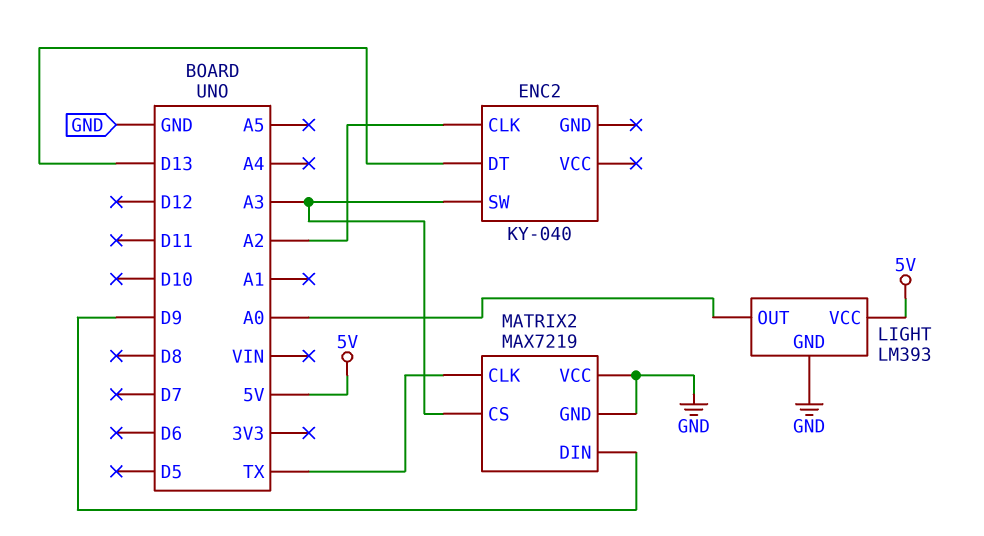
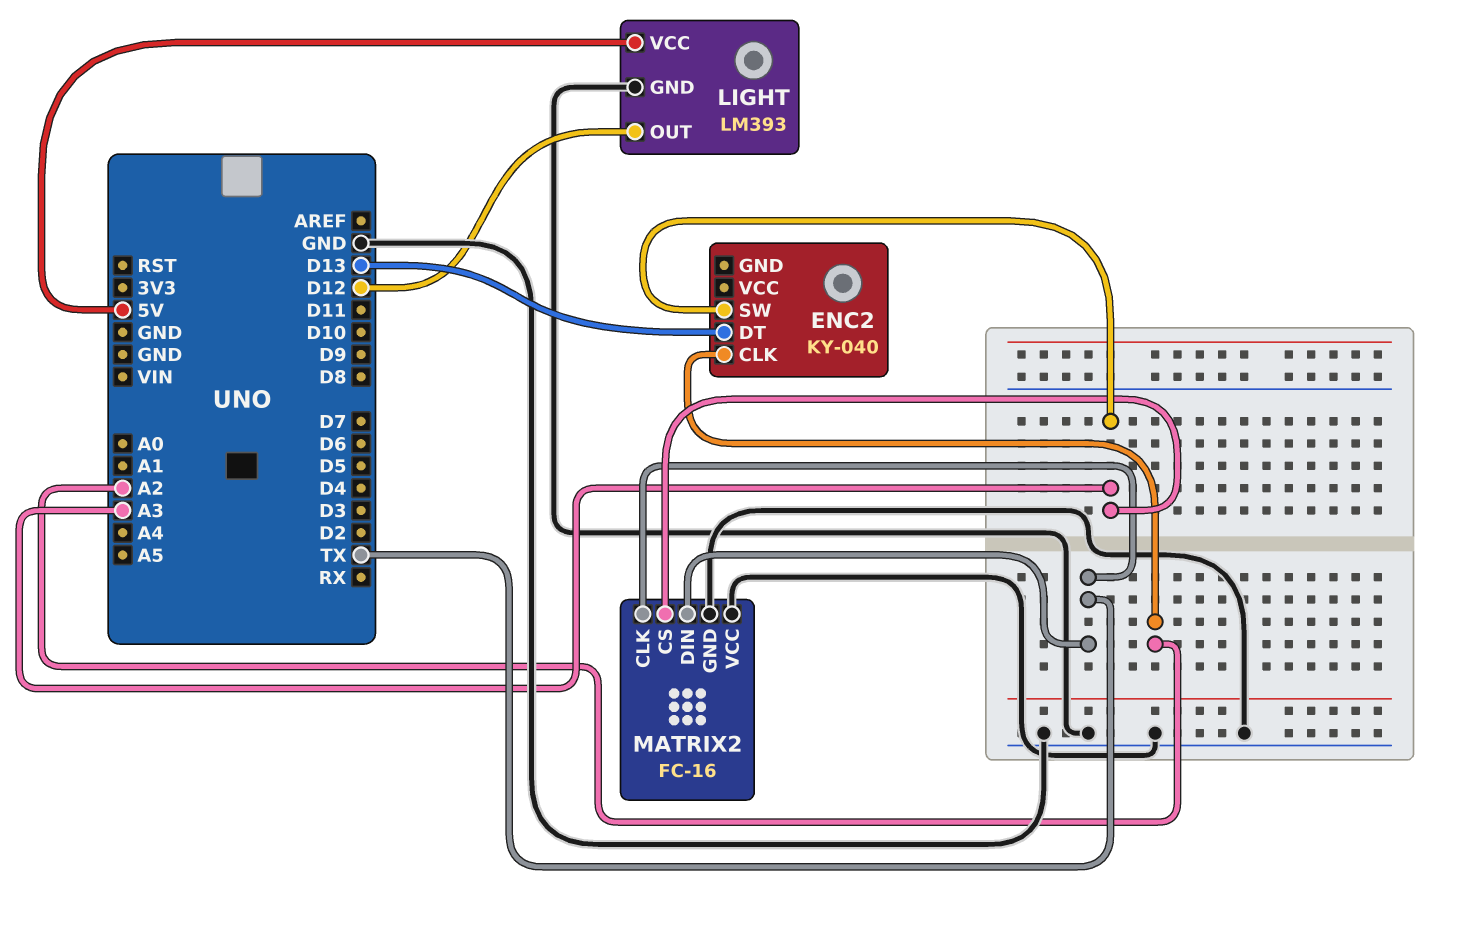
LIGHT pin OUT: A0 -> D12
MATRIX2: MAX7219 -> FC-16
MATRIX2 pin DIN: D9 -> TX

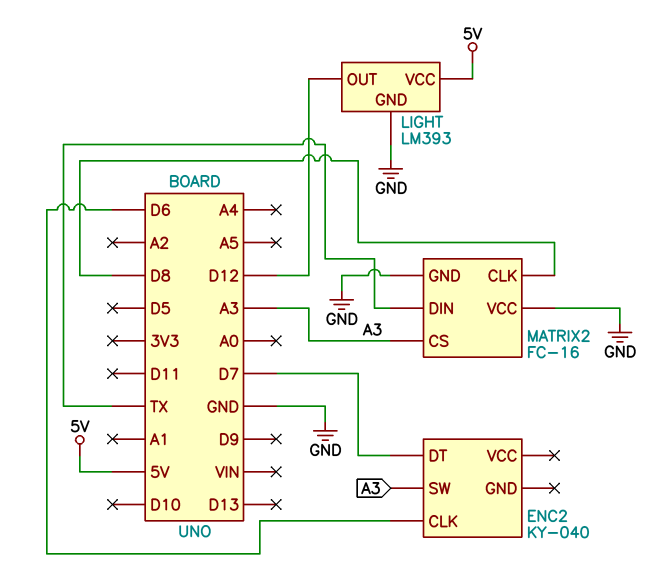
ENC2 pin CLK: A2 -> D6
ENC2 pin DT: D13 -> D7
MATRIX2 pin CLK: TX -> D8

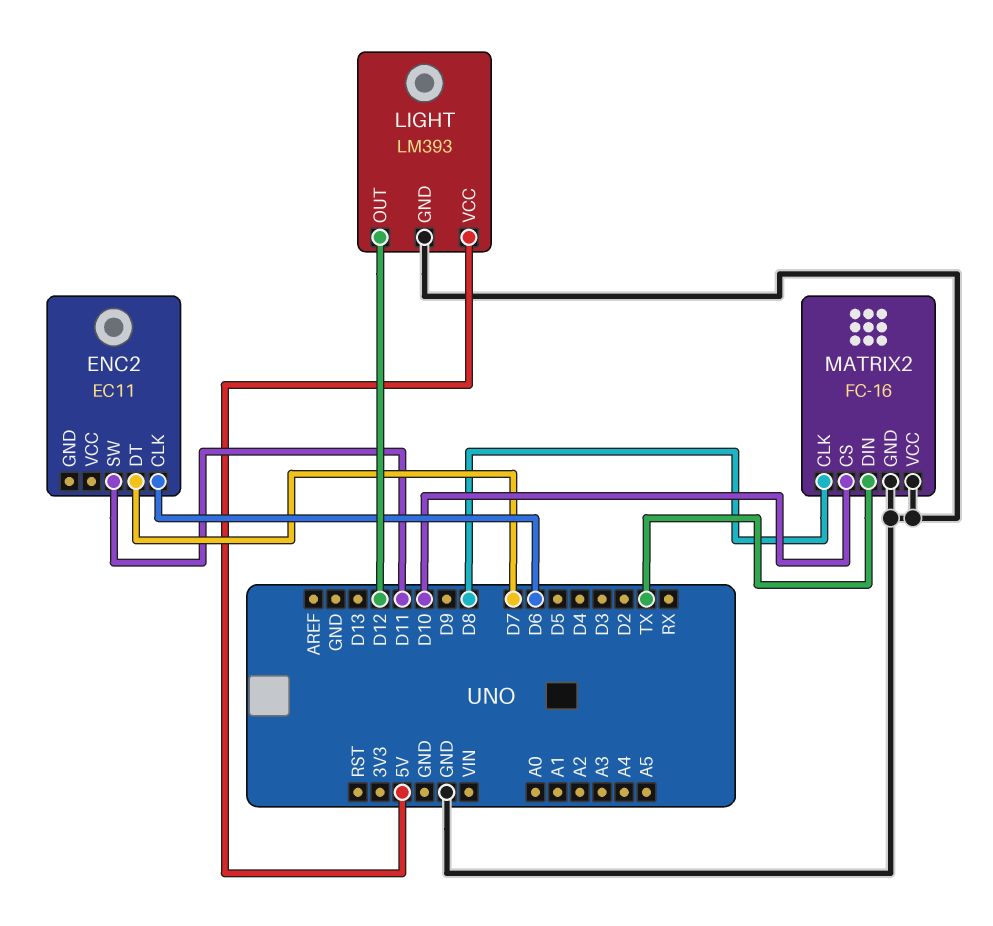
ENC2: KY-040 -> EC11
ENC2 pin SW: A3 -> D11
MATRIX2 pin CS: A3 -> D10

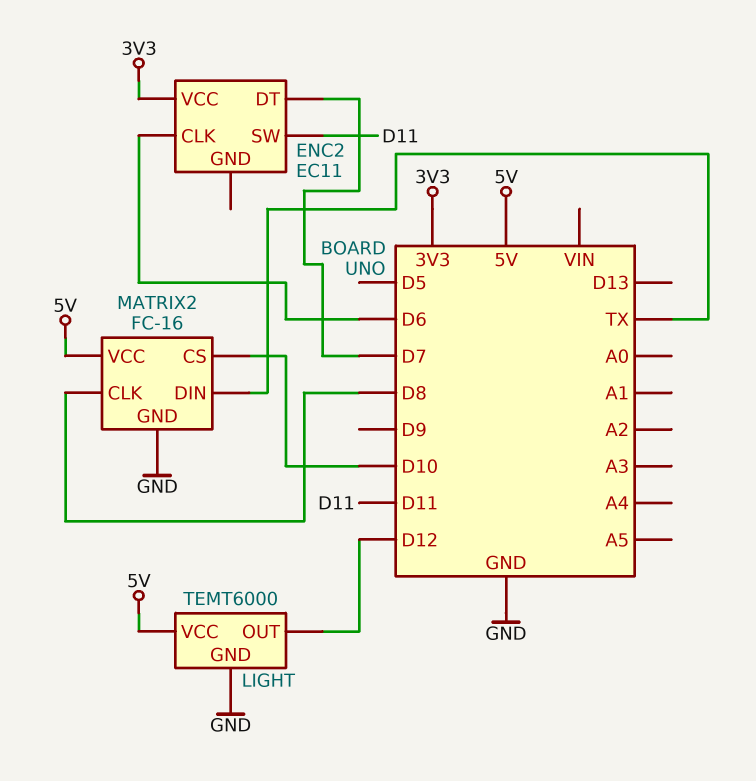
ENC2 pin VCC: none -> 3V3
LIGHT: LM393 -> TEMT6000
MATRIX2 pin VCC: GND -> 5V

